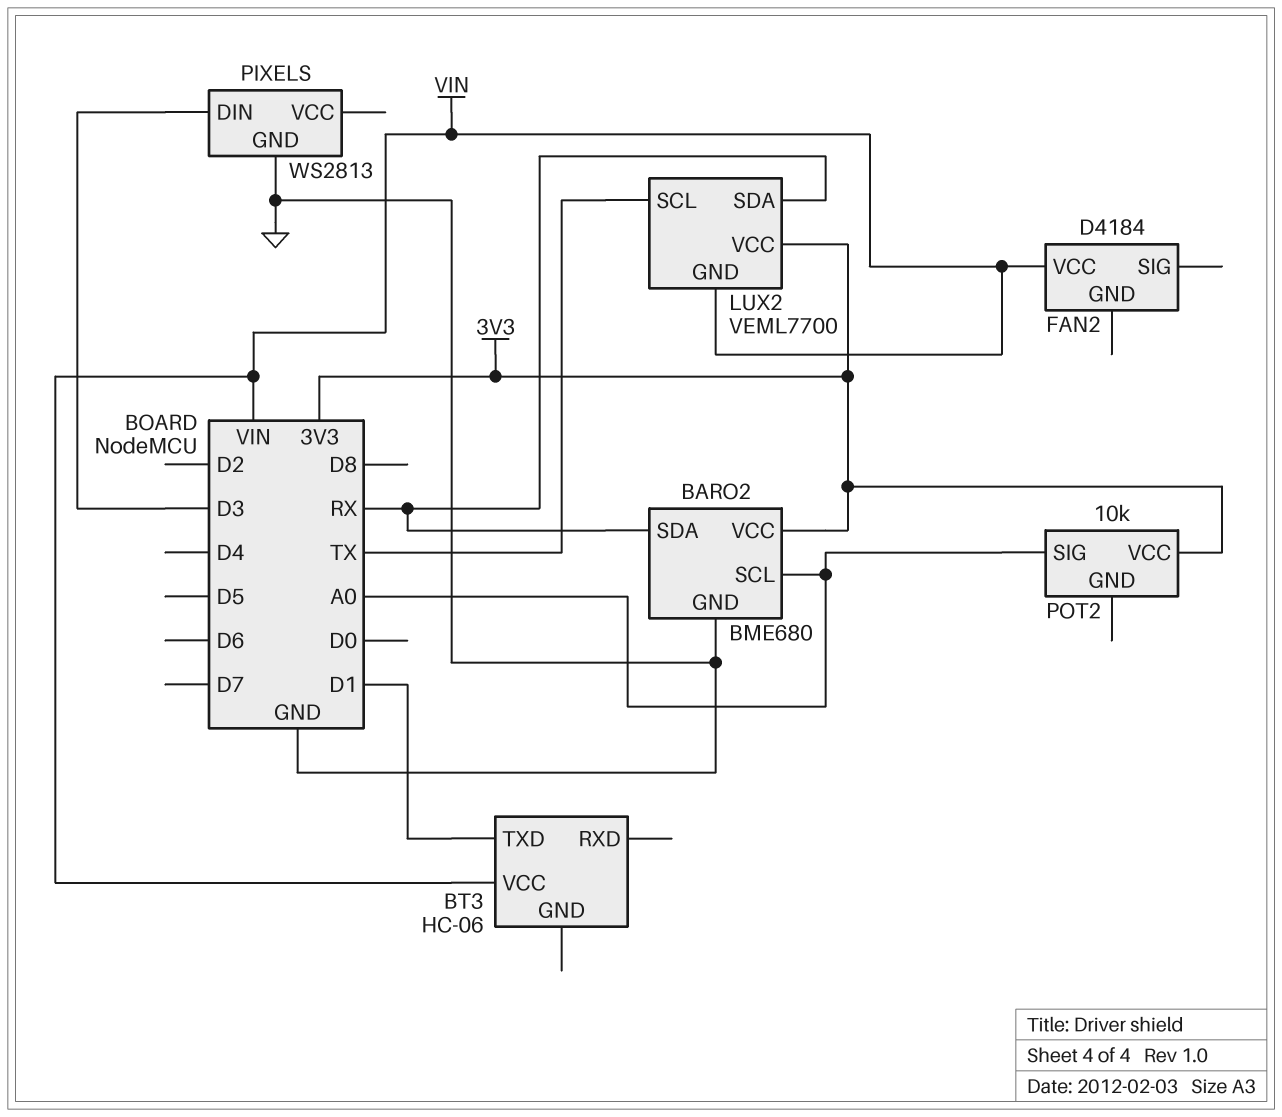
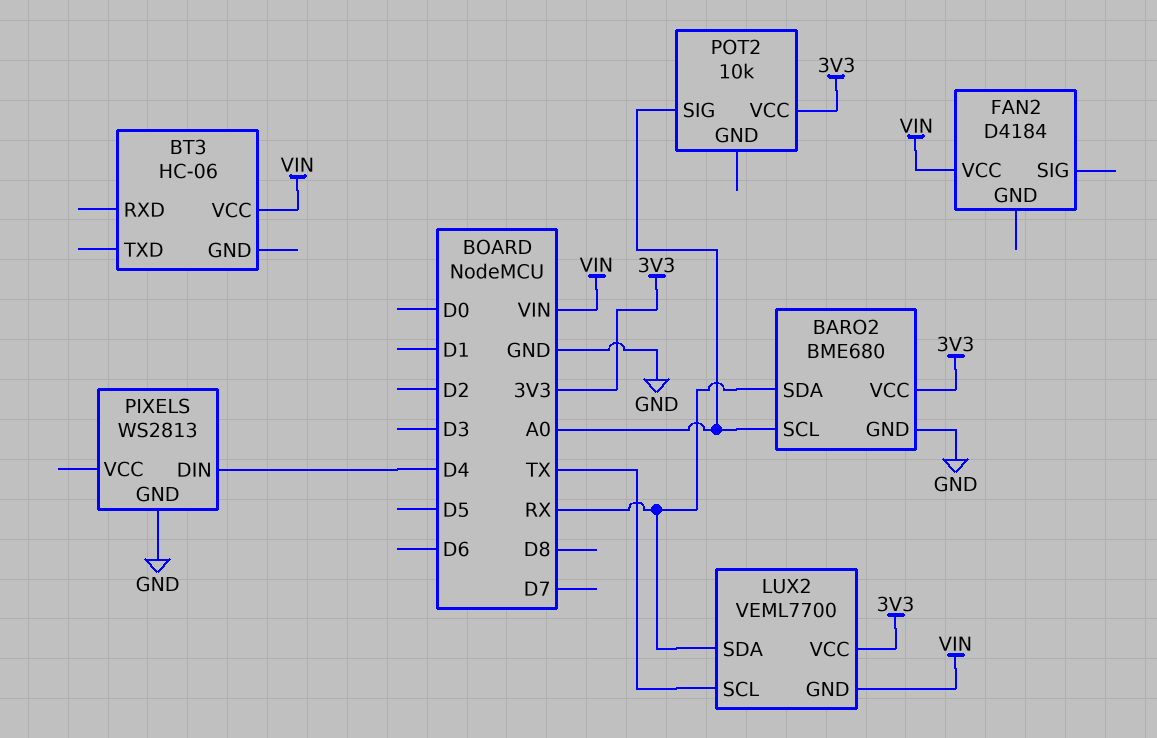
BT3 pin TXD: D1 -> none
PIXELS pin DIN: D3 -> D4

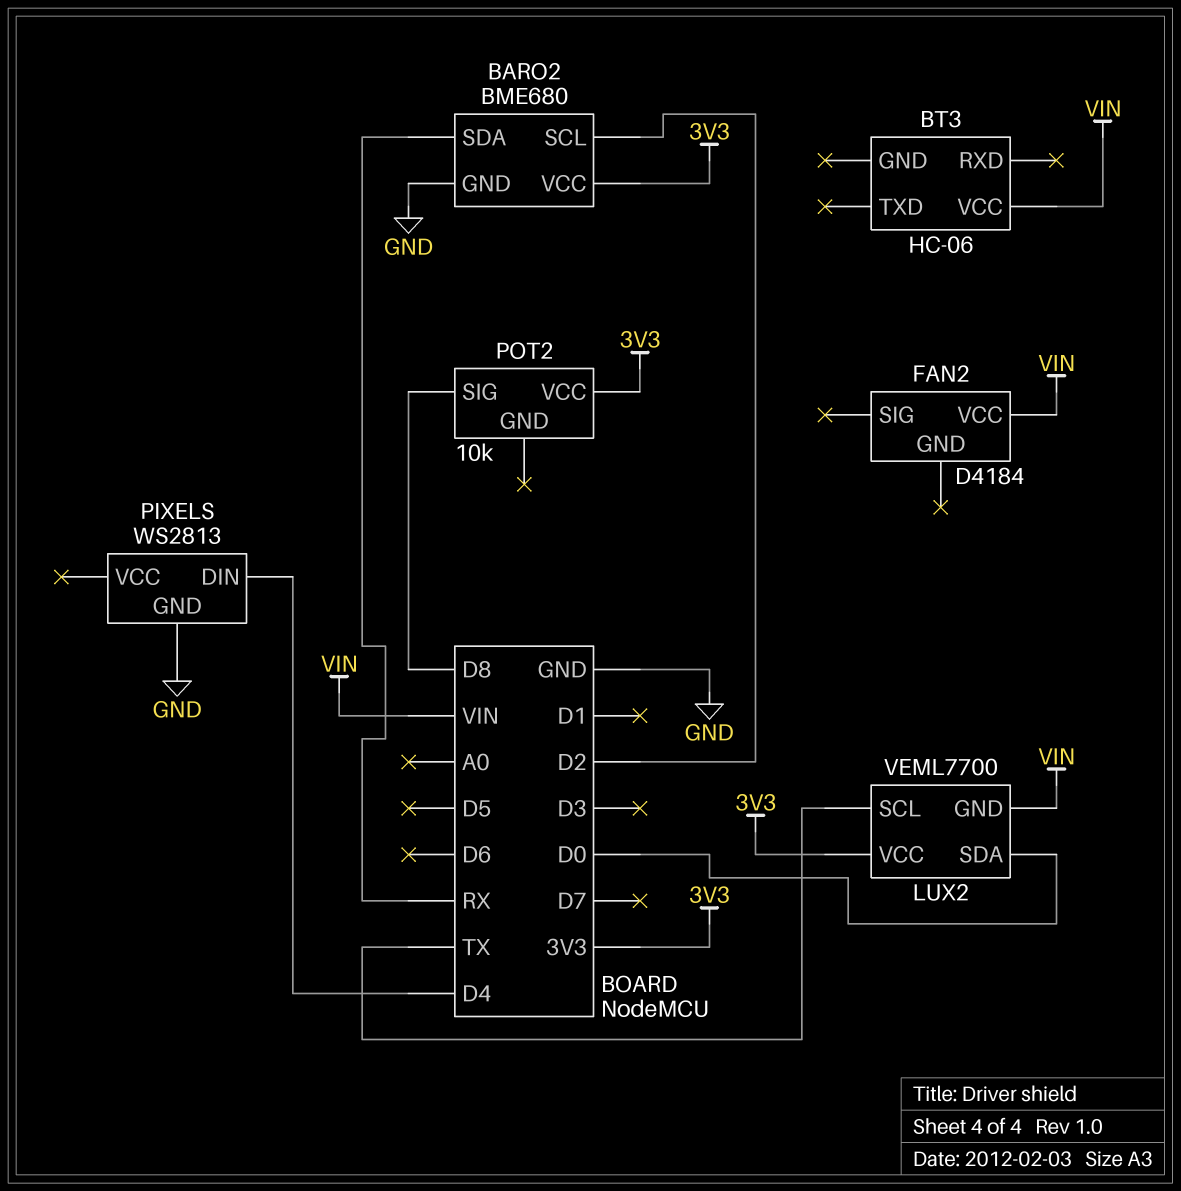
BARO2 pin SCL: A0 -> D2
LUX2 pin SDA: RX -> D0
POT2 pin SIG: A0 -> D8

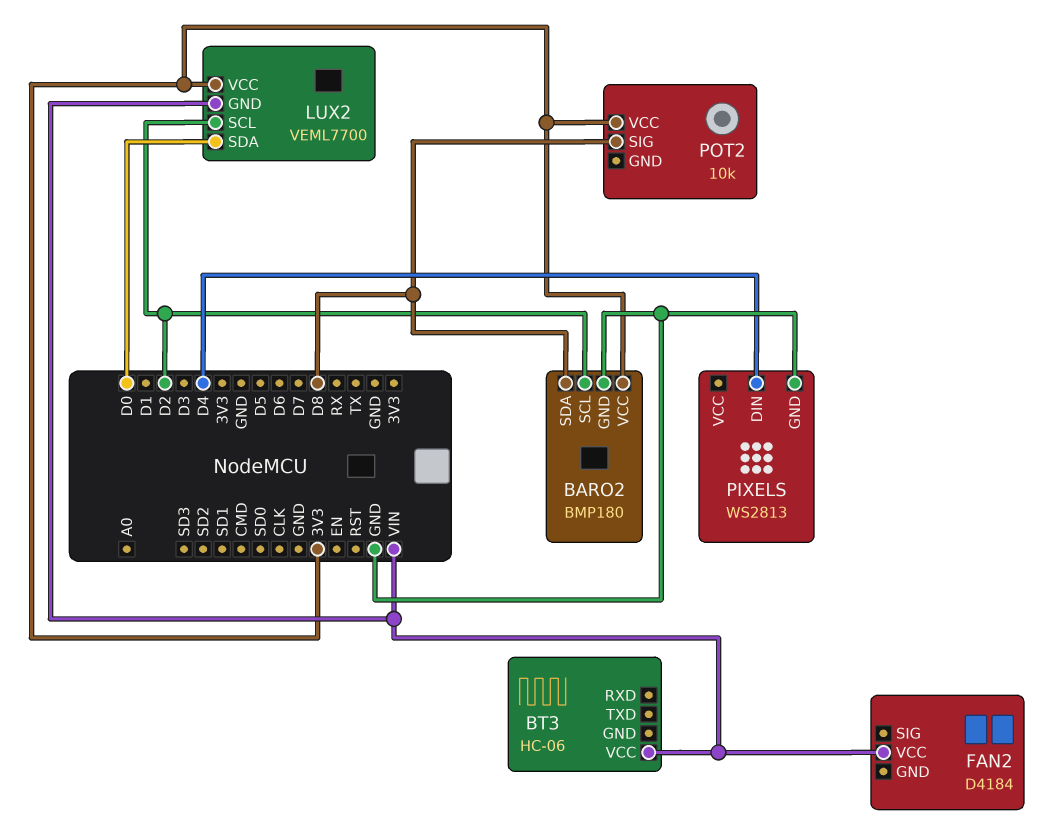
BARO2: BME680 -> BMP180
BARO2 pin SDA: RX -> D8
LUX2 pin SCL: TX -> D2

